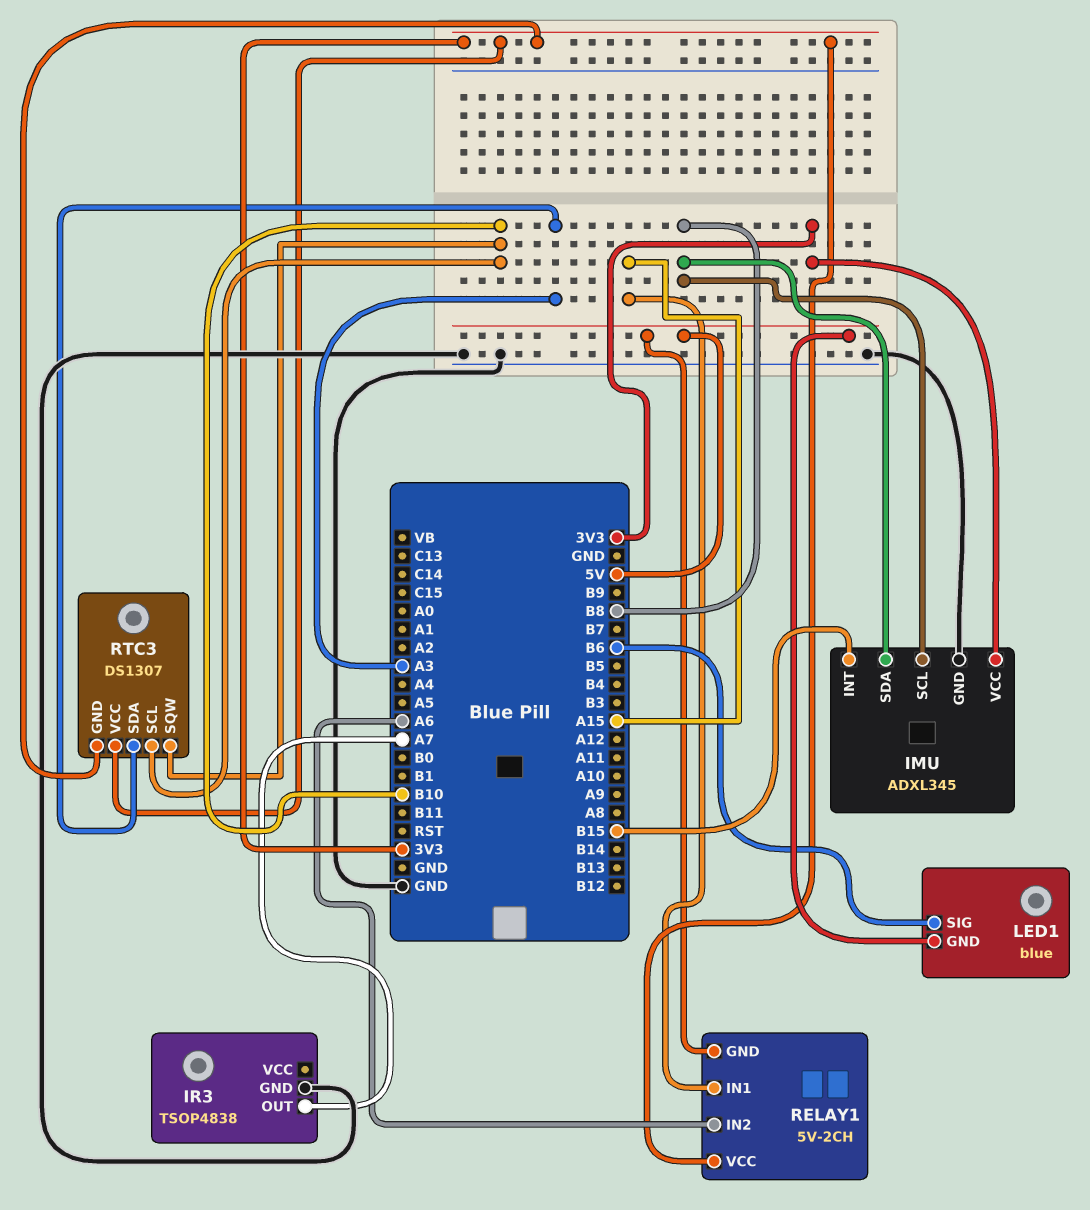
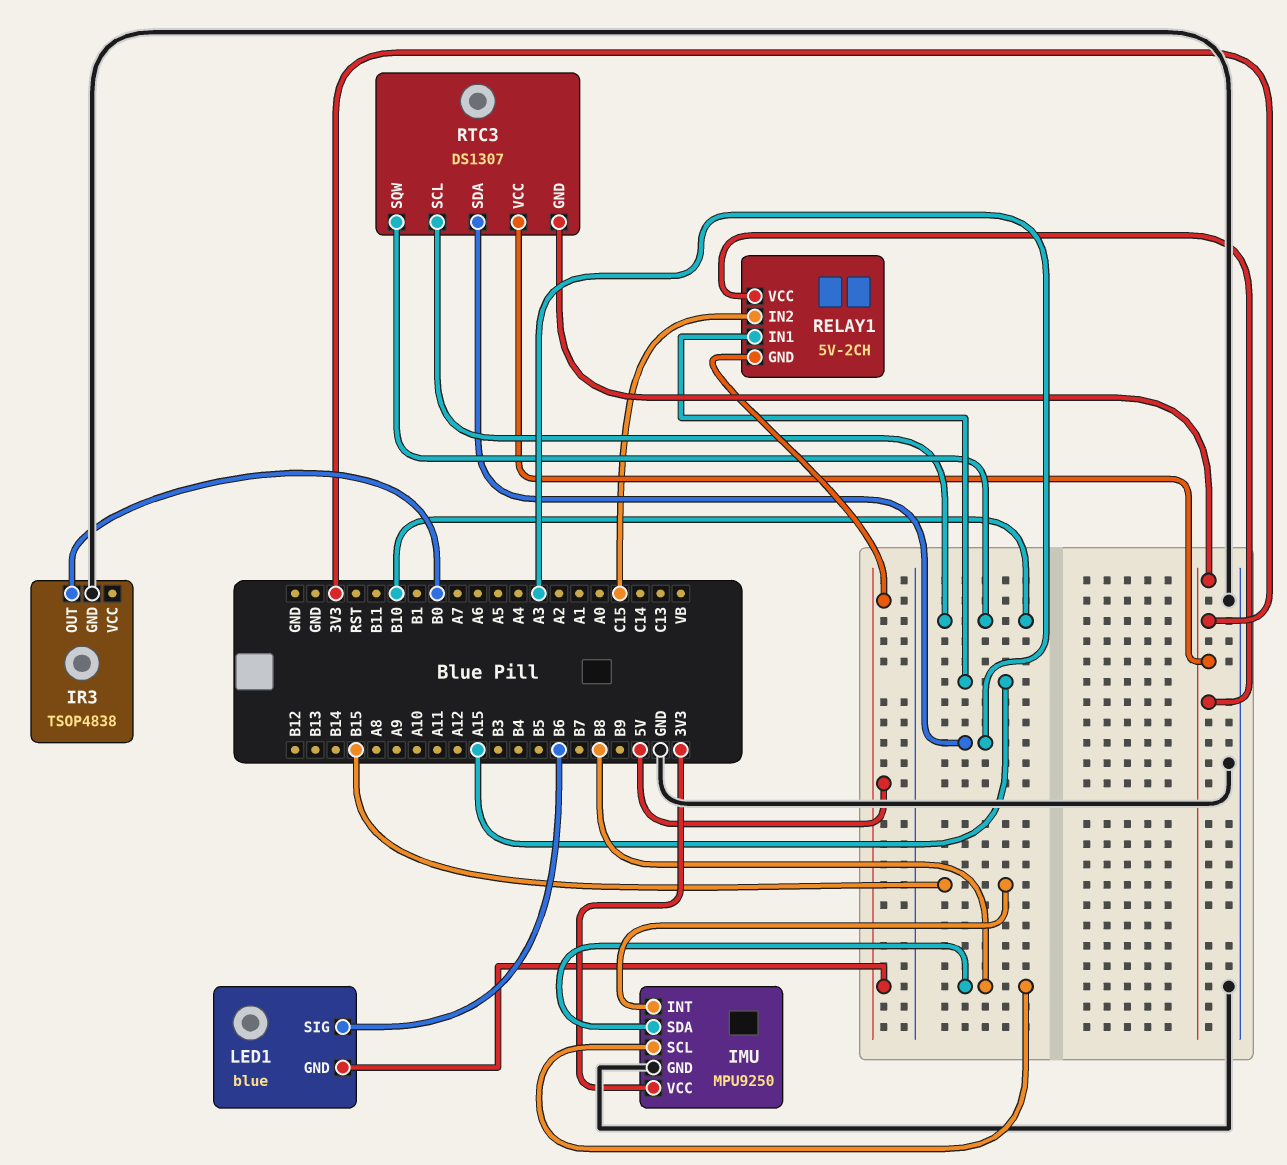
IMU: ADXL345 -> MPU9250
IR3 pin OUT: A7 -> B0
RELAY1 pin IN2: A6 -> C15

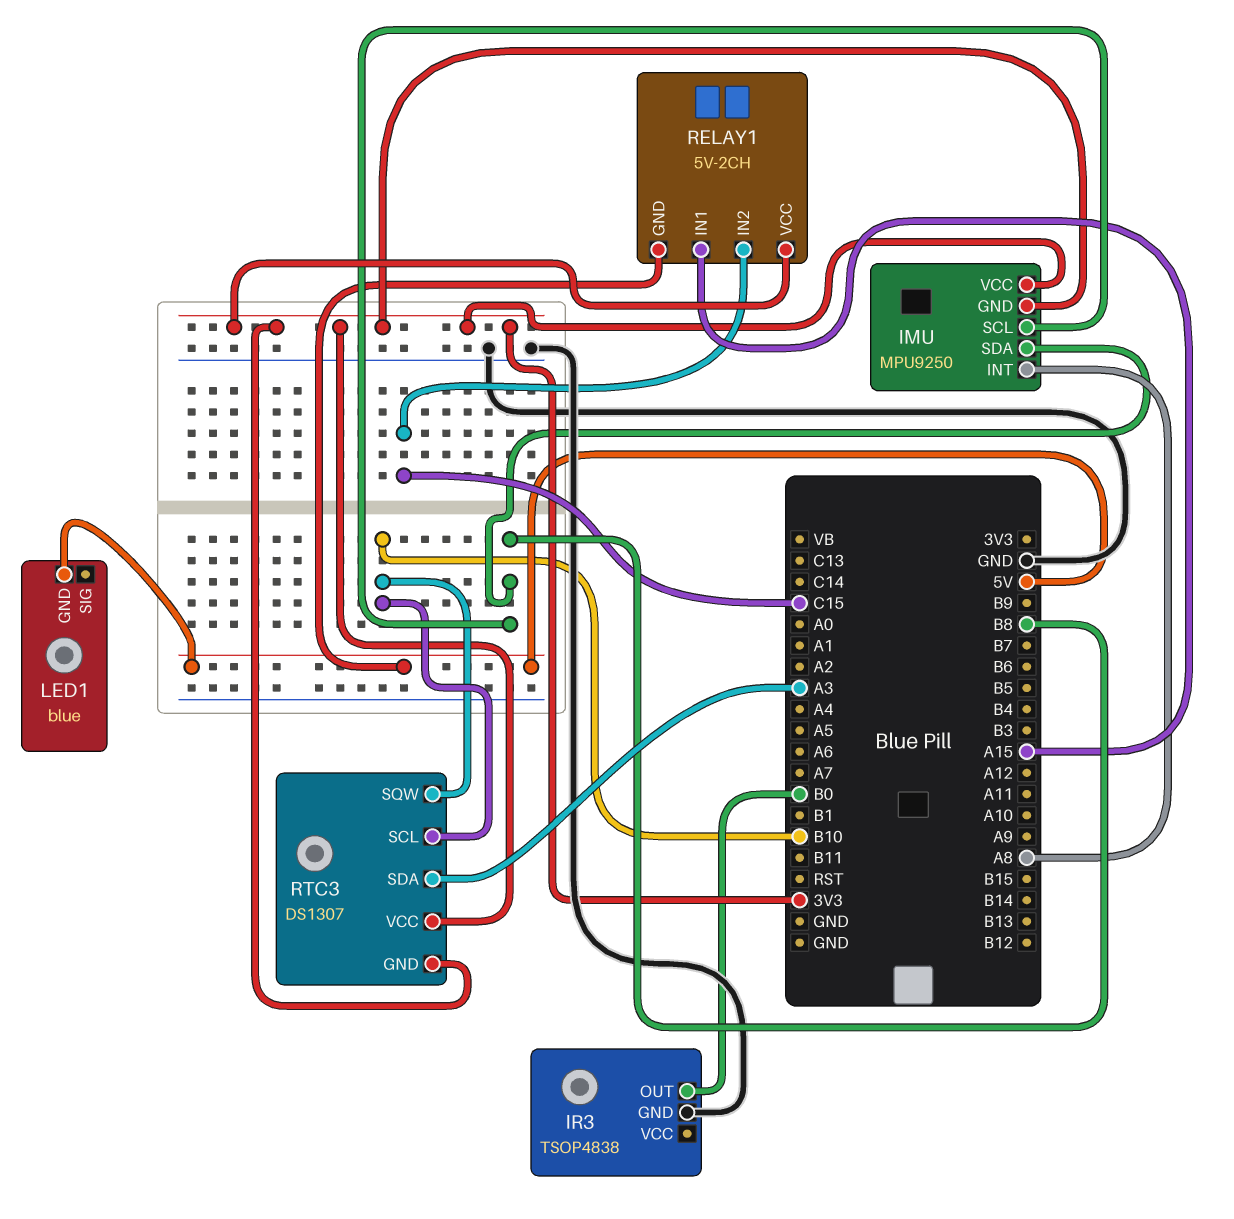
IMU pin GND: GND -> 3V3
IMU pin INT: B15 -> A8
LED1 pin SIG: B6 -> none

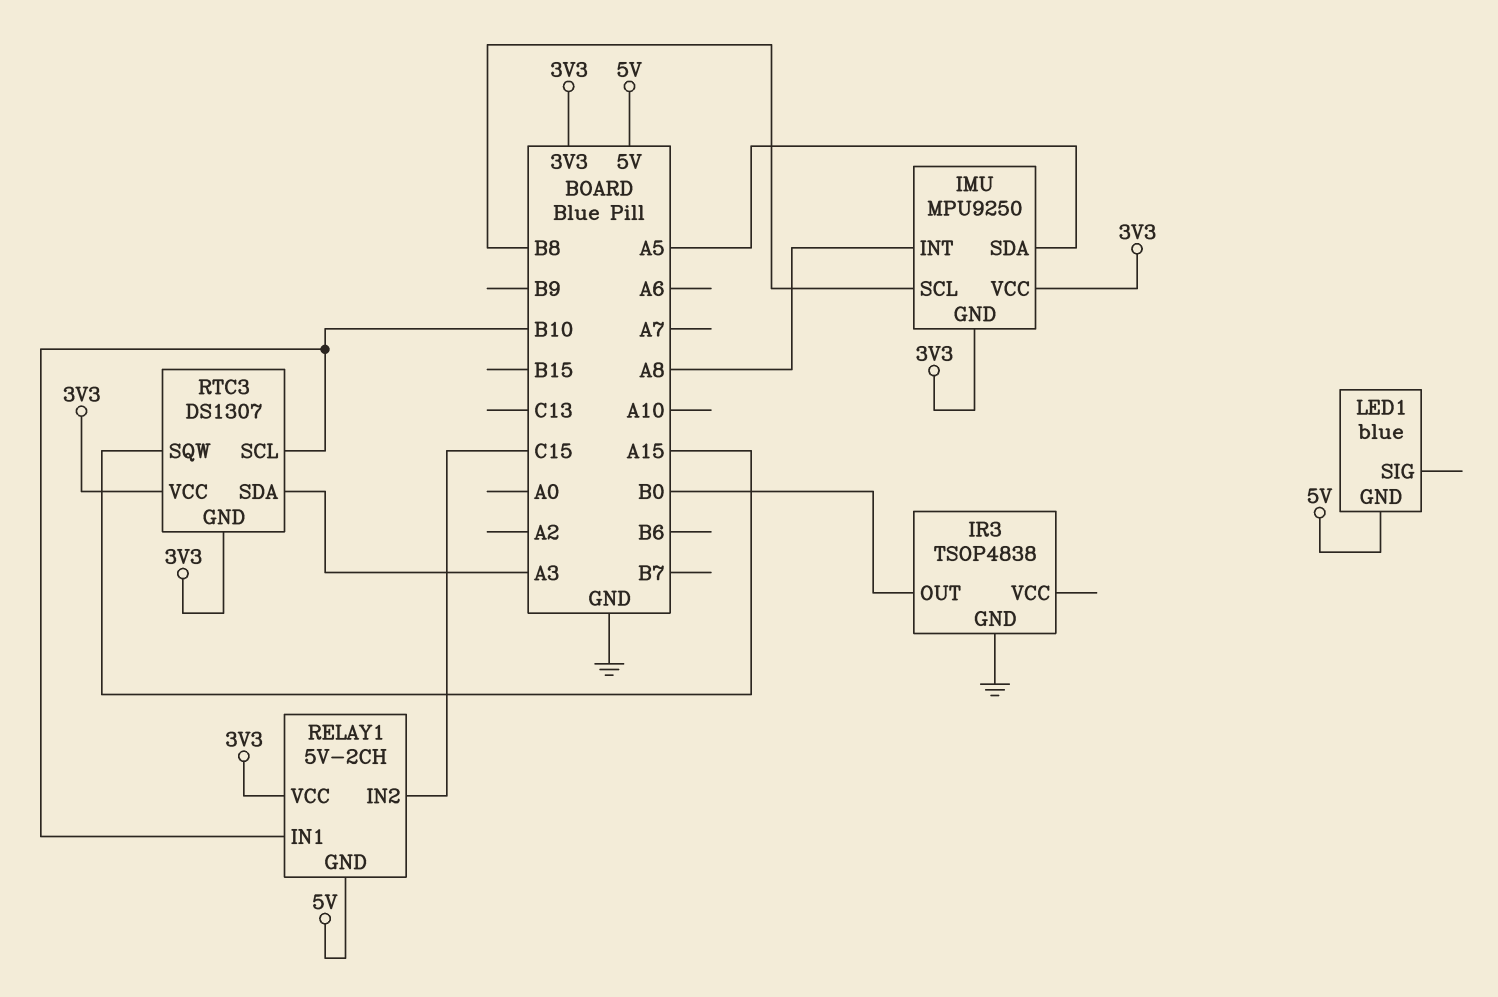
IMU pin SDA: B8 -> A5
RELAY1 pin IN1: A15 -> B10
RTC3 pin SQW: B10 -> A15

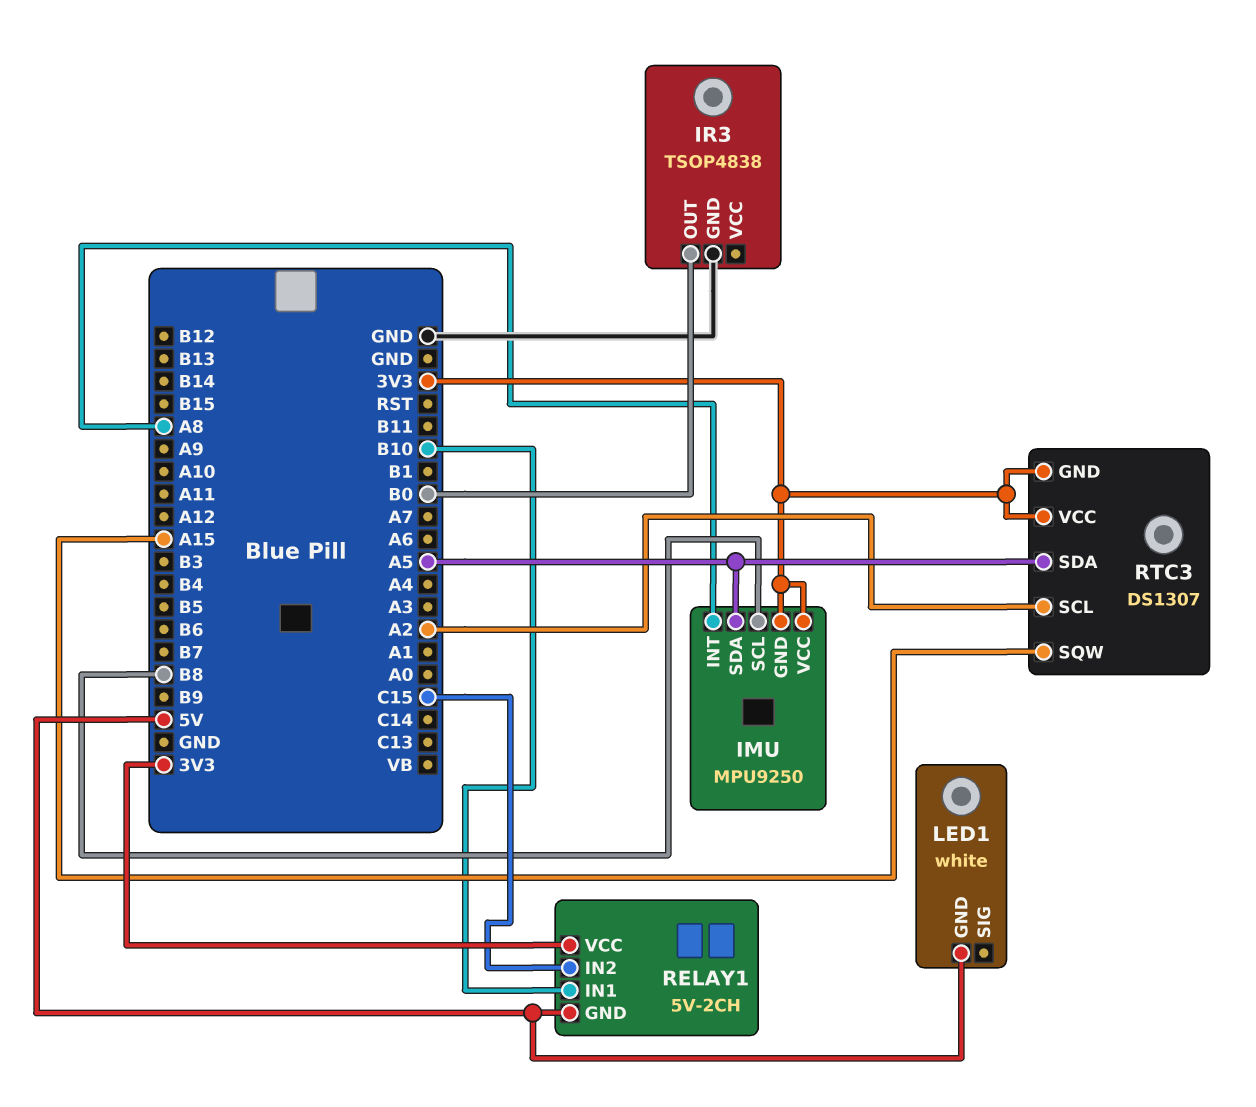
LED1: blue -> white
RTC3 pin SCL: B10 -> A2
RTC3 pin SDA: A3 -> A5

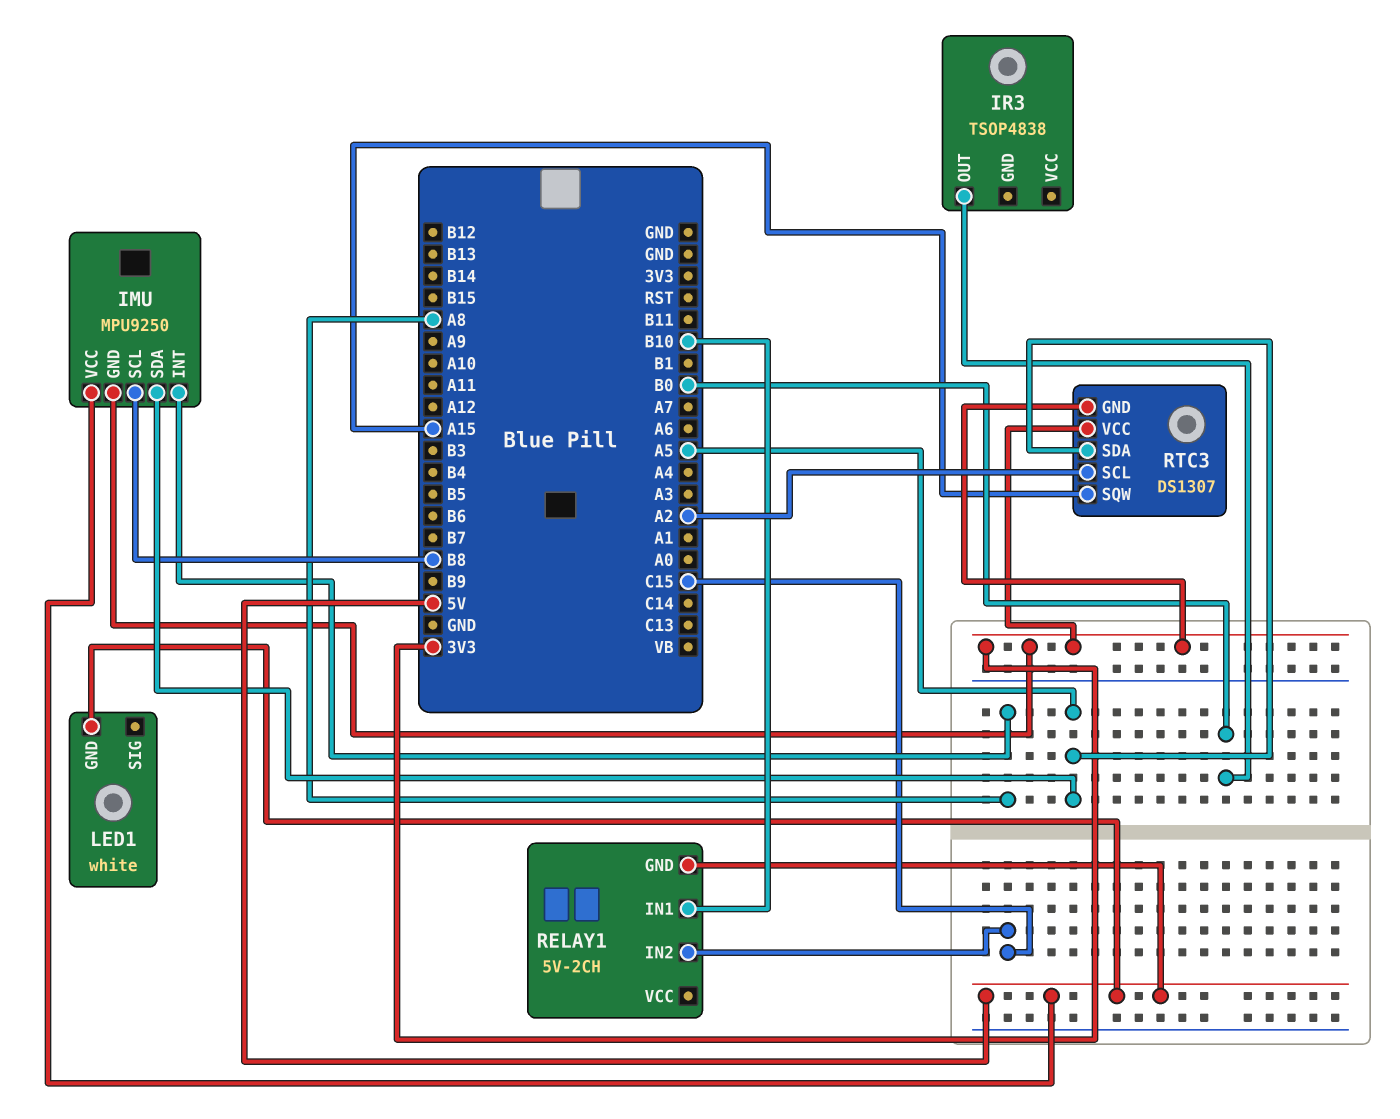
IMU pin VCC: 3V3 -> 5V
IR3 pin GND: GND -> none
RELAY1 pin VCC: 3V3 -> none

